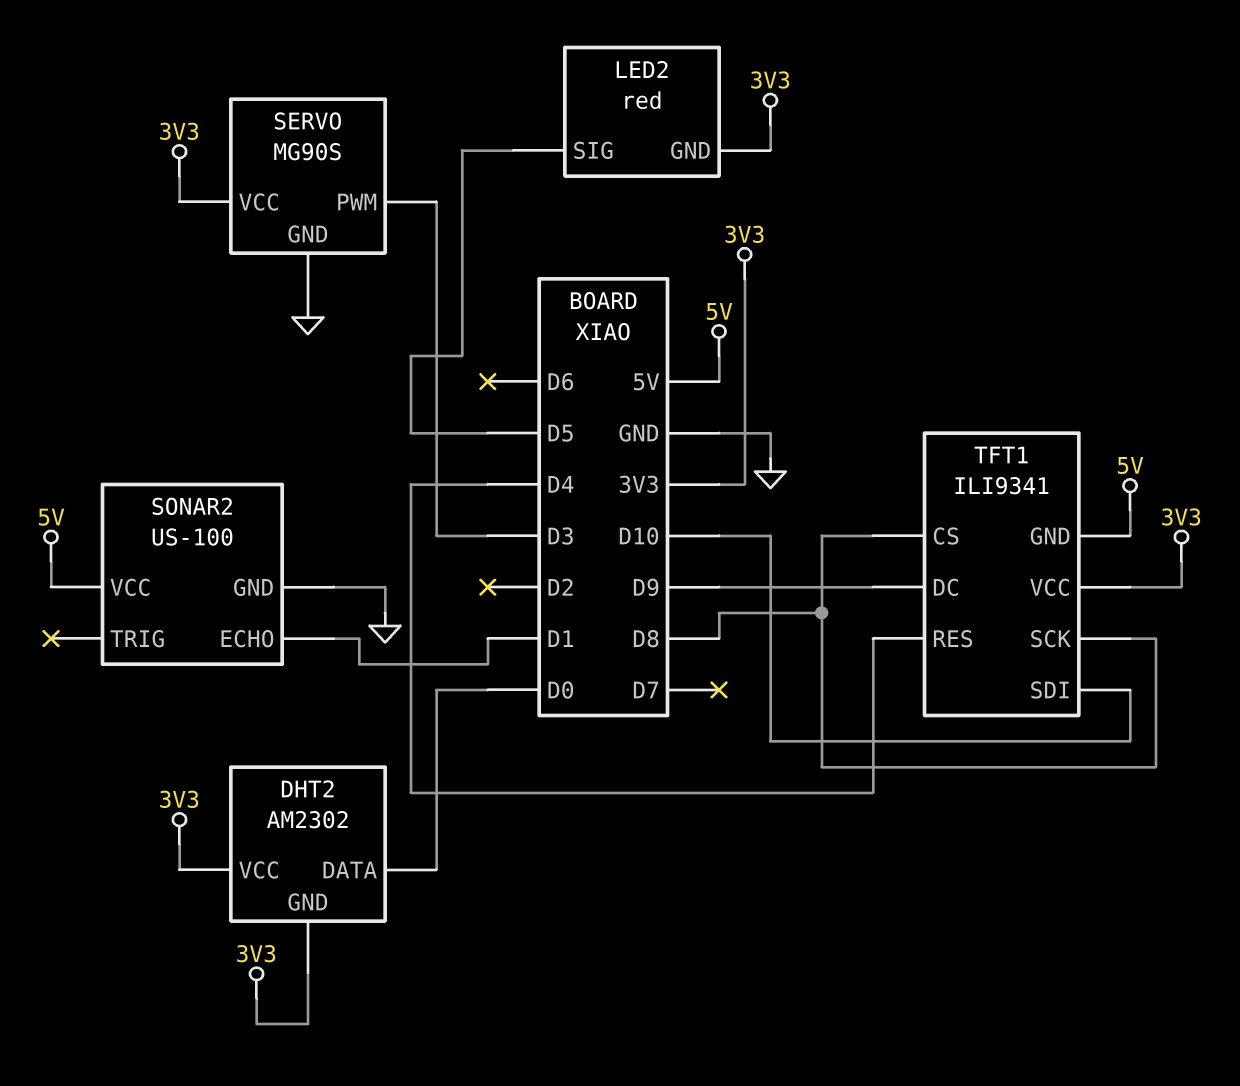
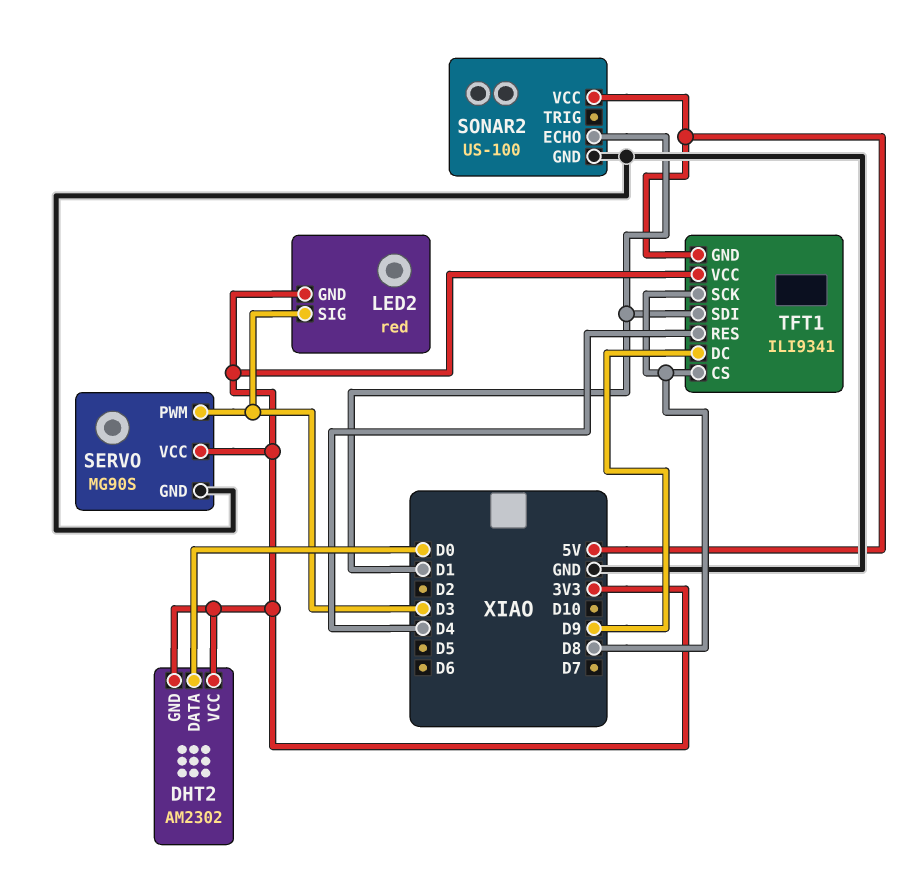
LED2 pin SIG: D5 -> D3
TFT1 pin SDI: D10 -> D1

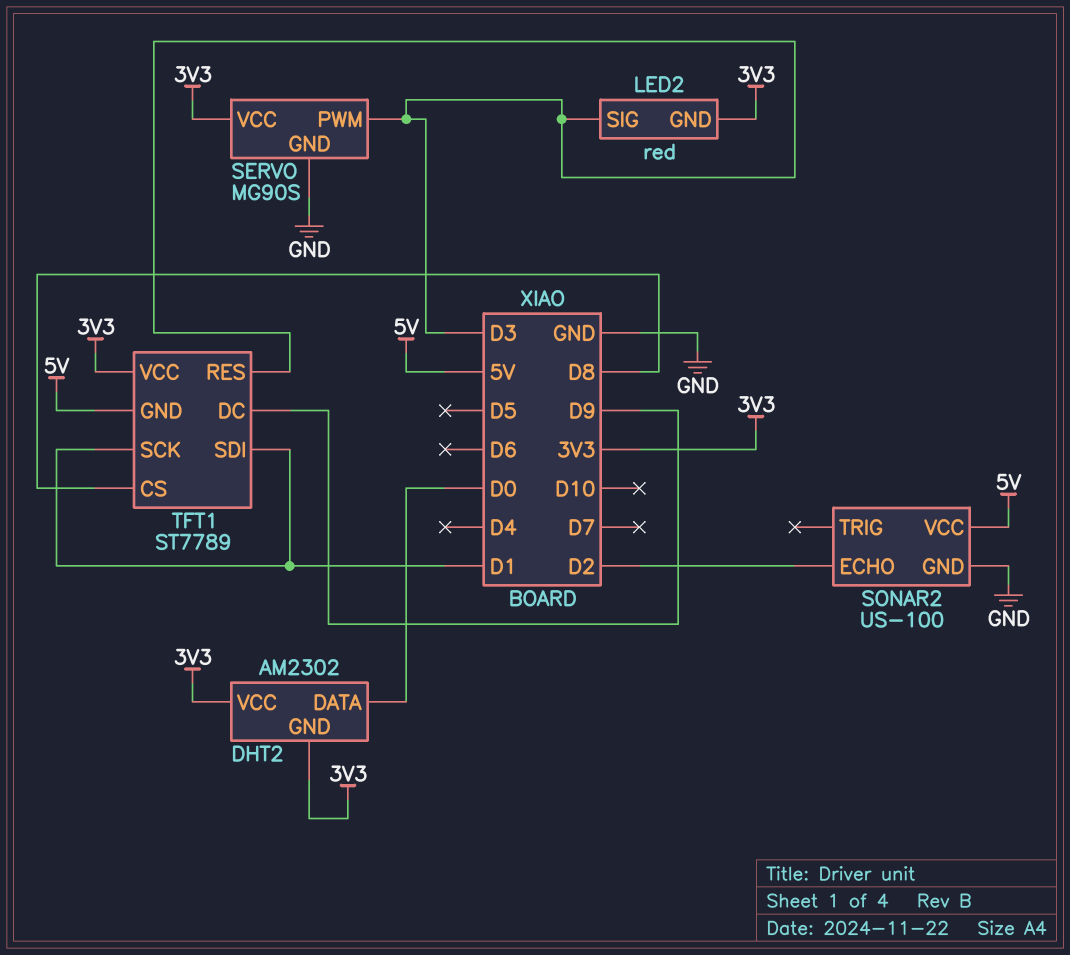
SONAR2 pin ECHO: D1 -> D2
TFT1: ILI9341 -> ST7789
TFT1 pin RES: D4 -> D3
TFT1 pin SCK: D8 -> D1

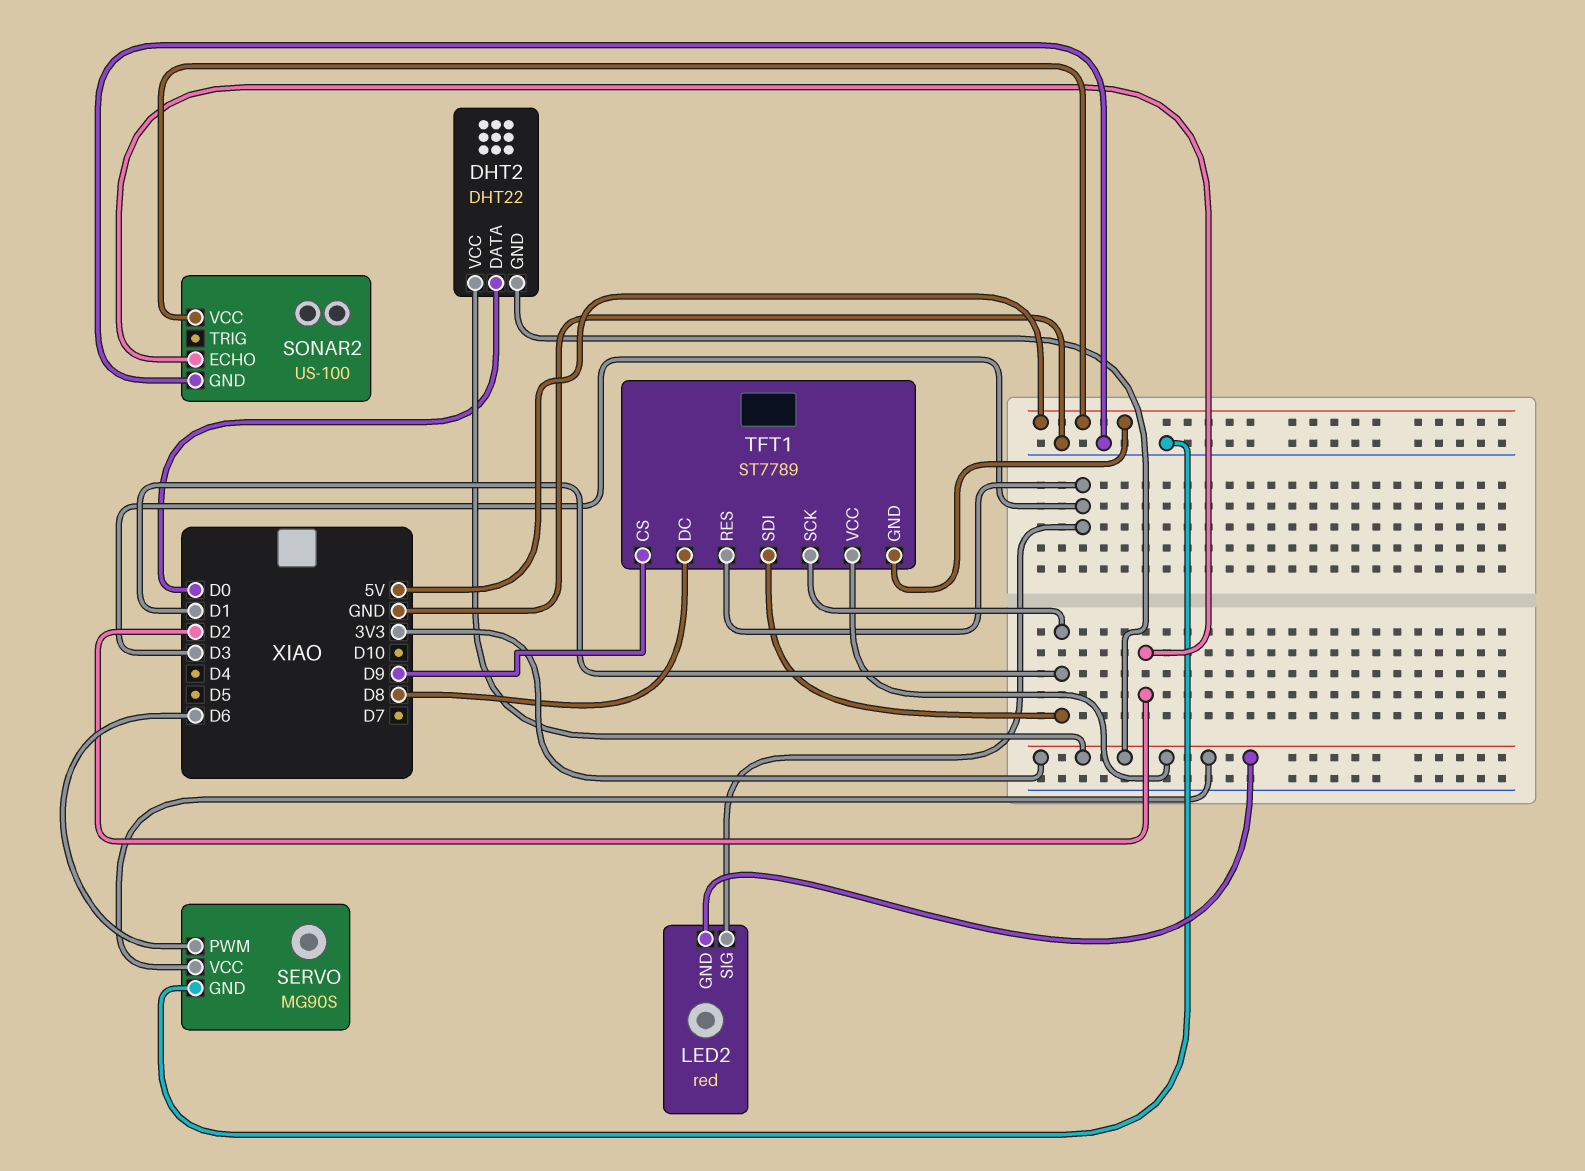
DHT2: AM2302 -> DHT22
SERVO pin PWM: D3 -> D6
TFT1 pin CS: D8 -> D9
TFT1 pin DC: D9 -> D8

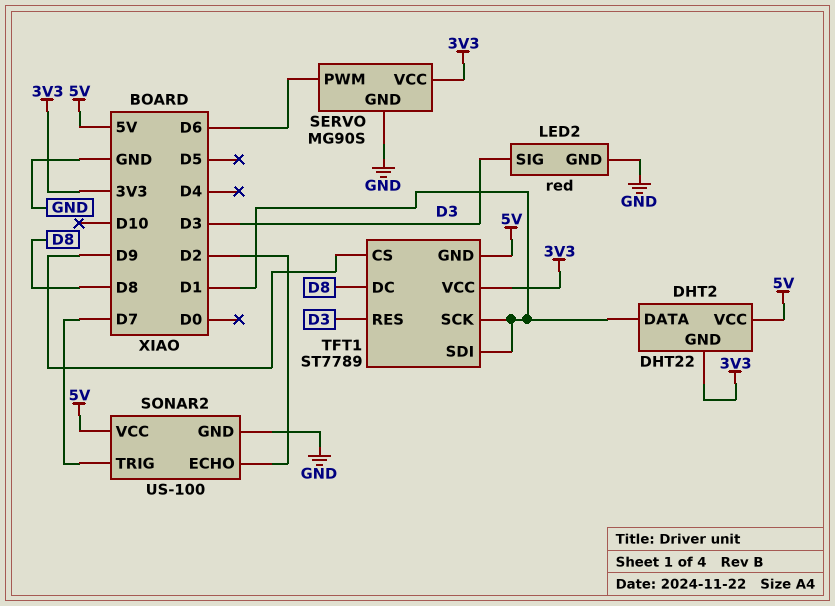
DHT2 pin DATA: D0 -> D1
DHT2 pin VCC: 3V3 -> 5V
LED2 pin GND: 3V3 -> GND
SONAR2 pin TRIG: none -> D7

